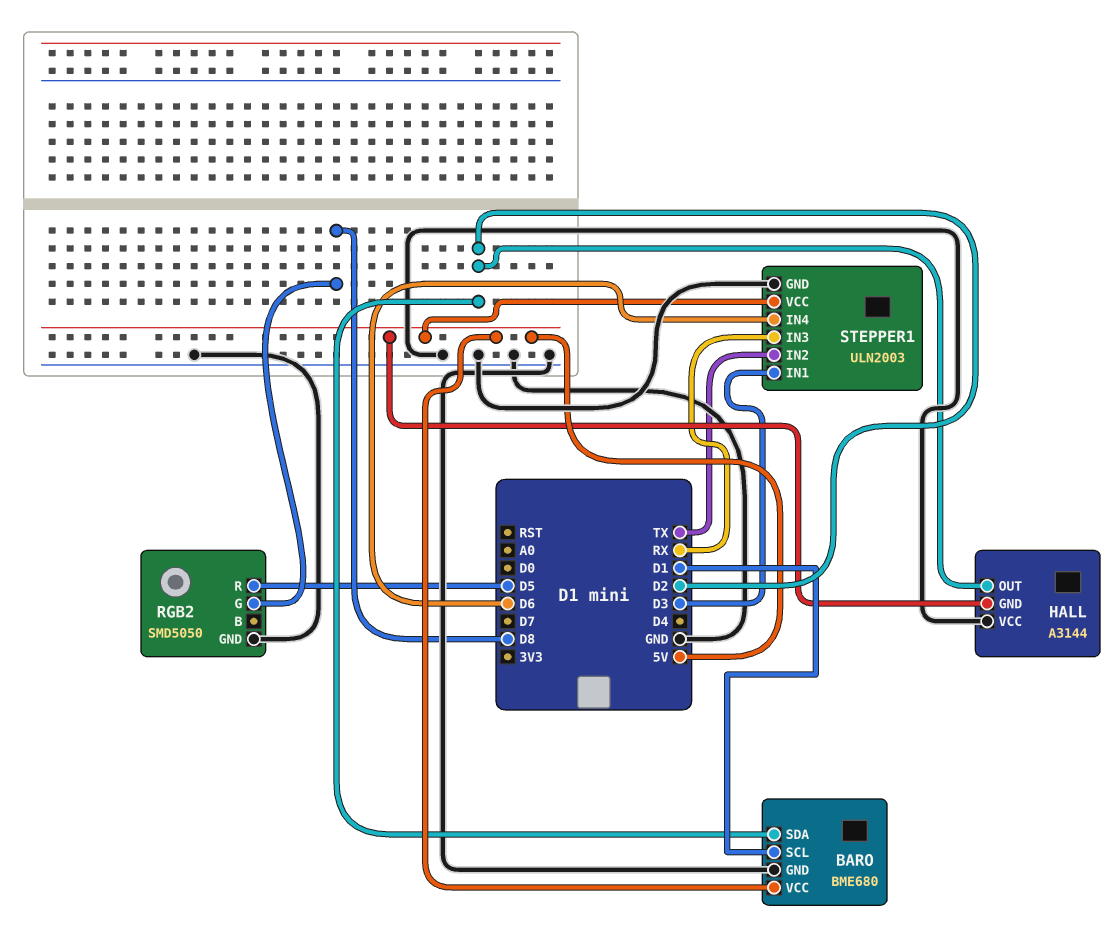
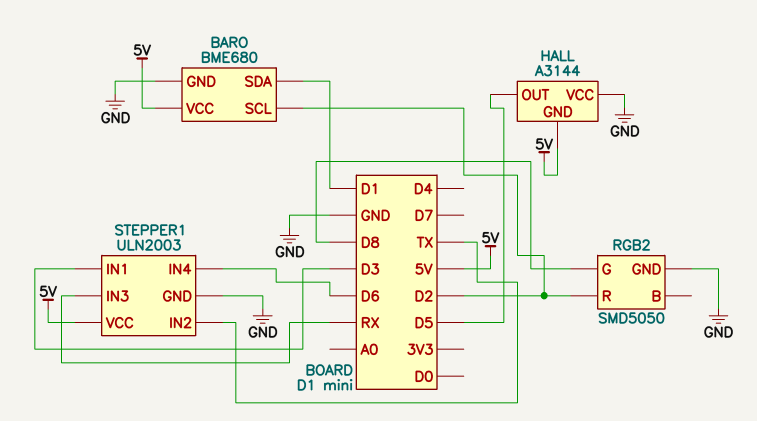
BARO pin SCL: D1 -> D2
BARO pin SDA: D2 -> D1
HALL pin OUT: D2 -> D5
RGB2 pin R: D5 -> D2

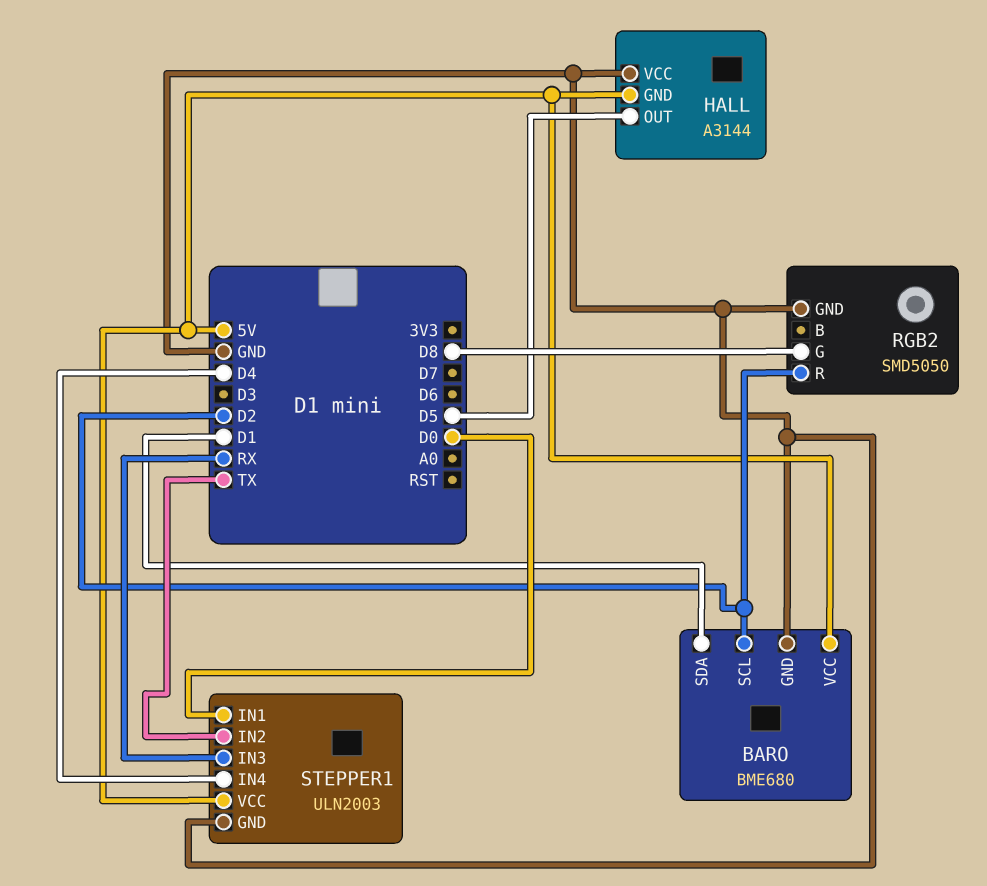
STEPPER1 pin IN1: D3 -> D0
STEPPER1 pin IN4: D6 -> D4

